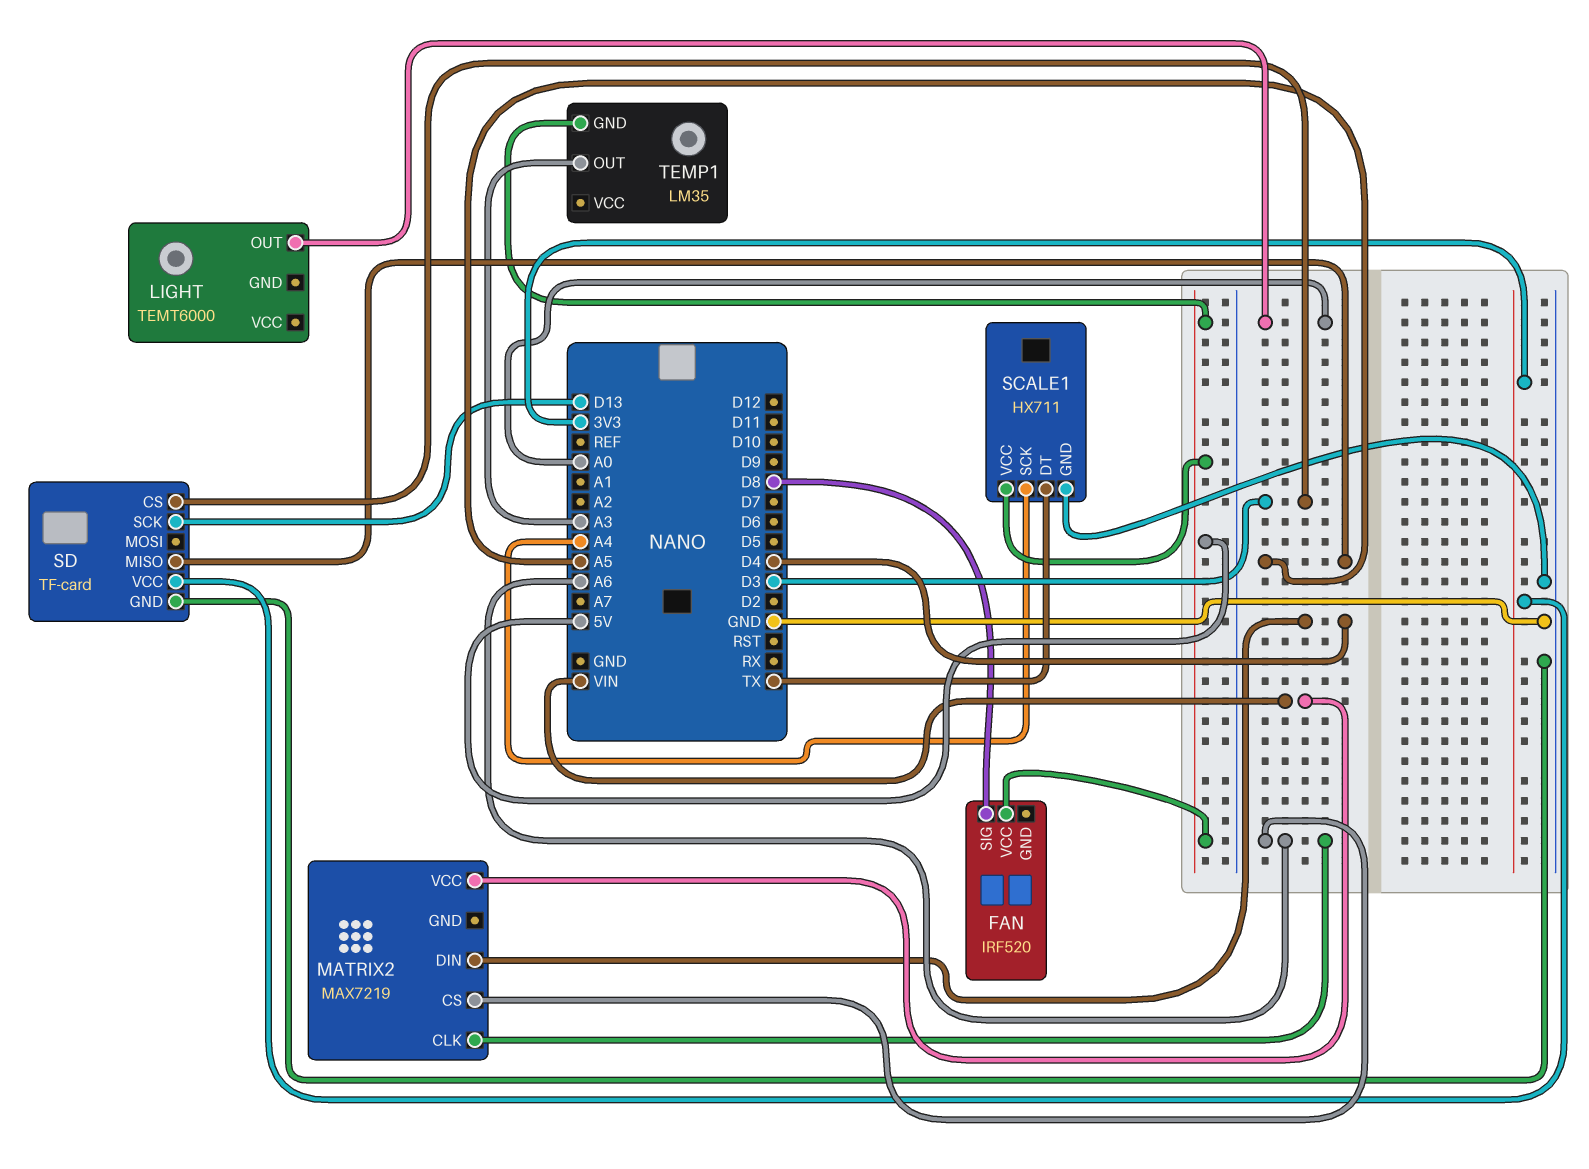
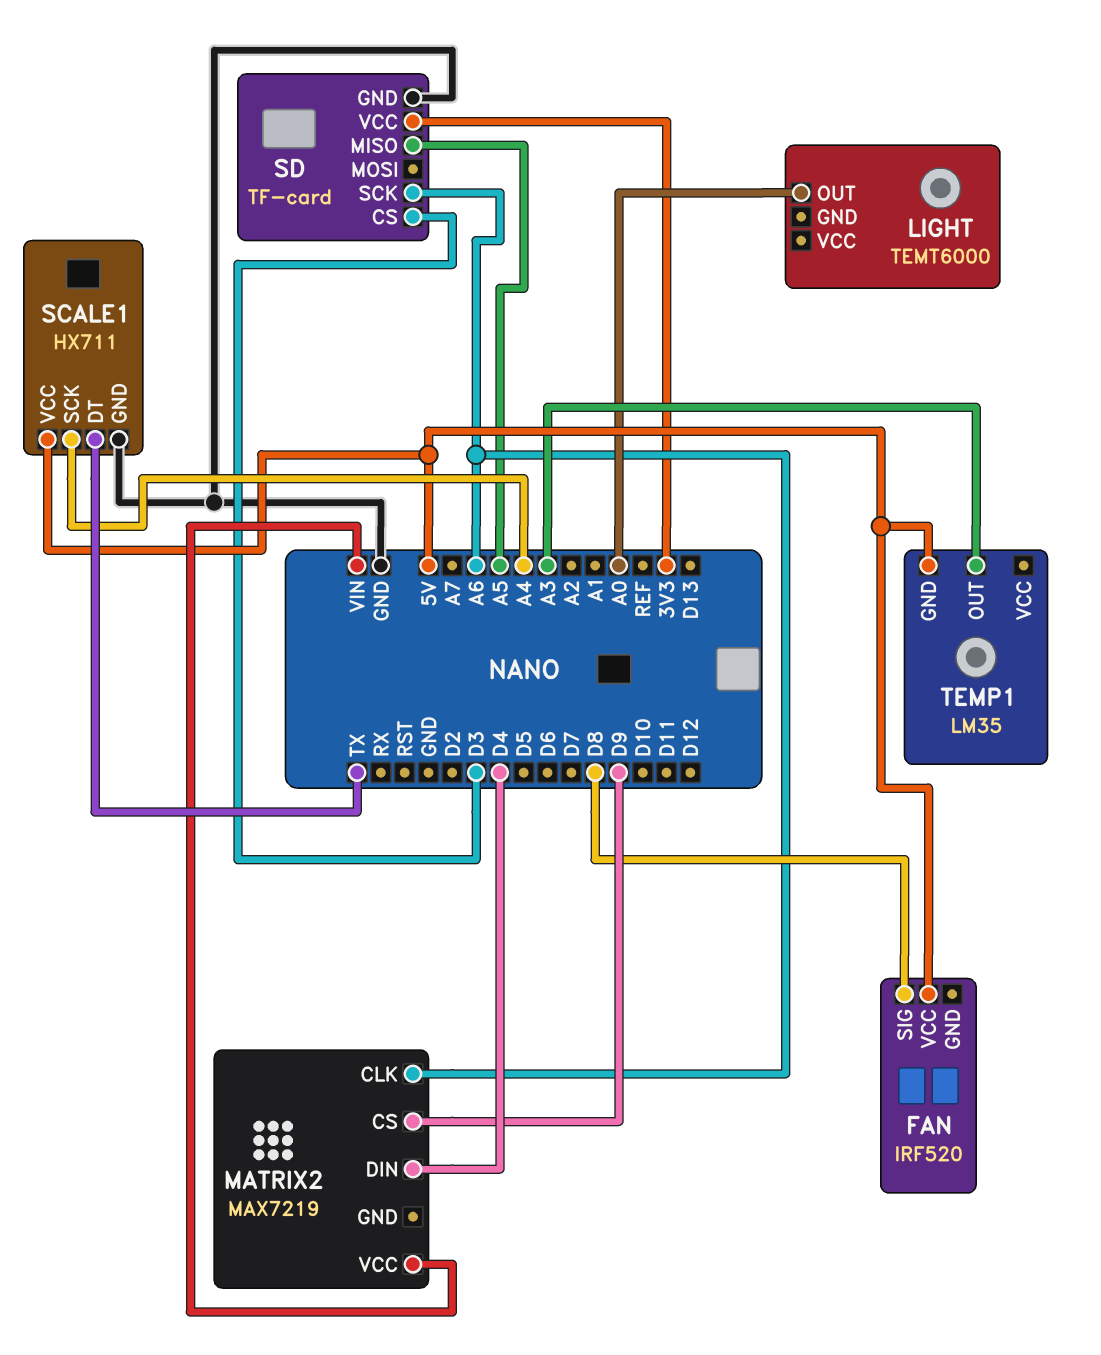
MATRIX2 pin CS: A6 -> D9
SD pin SCK: D13 -> A6

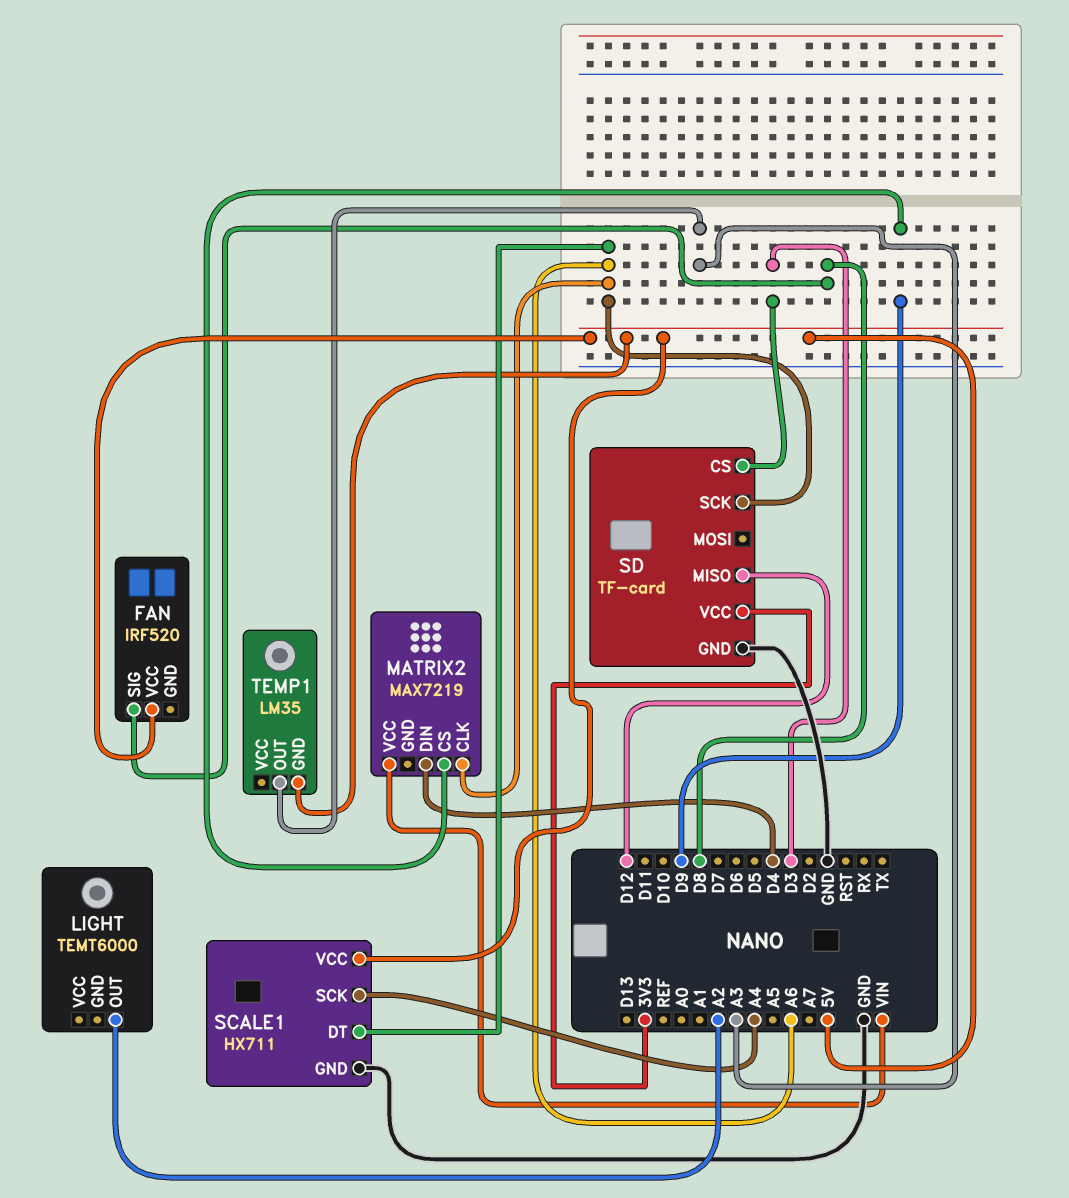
LIGHT pin OUT: A0 -> A2
SCALE1 pin DT: TX -> A6
SD pin MISO: A5 -> D12

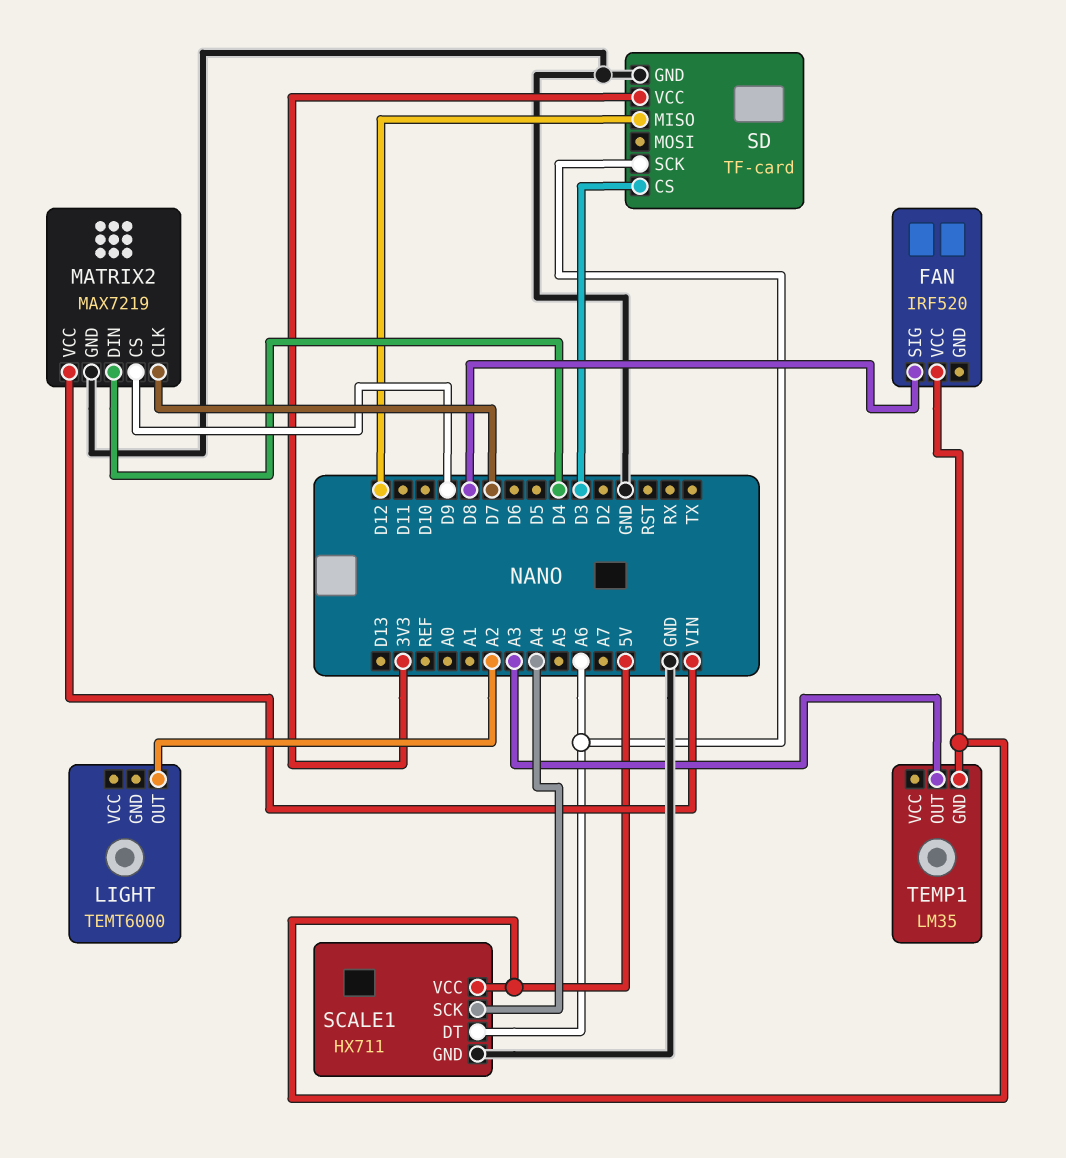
MATRIX2 pin CLK: A6 -> D7
MATRIX2 pin GND: none -> GND

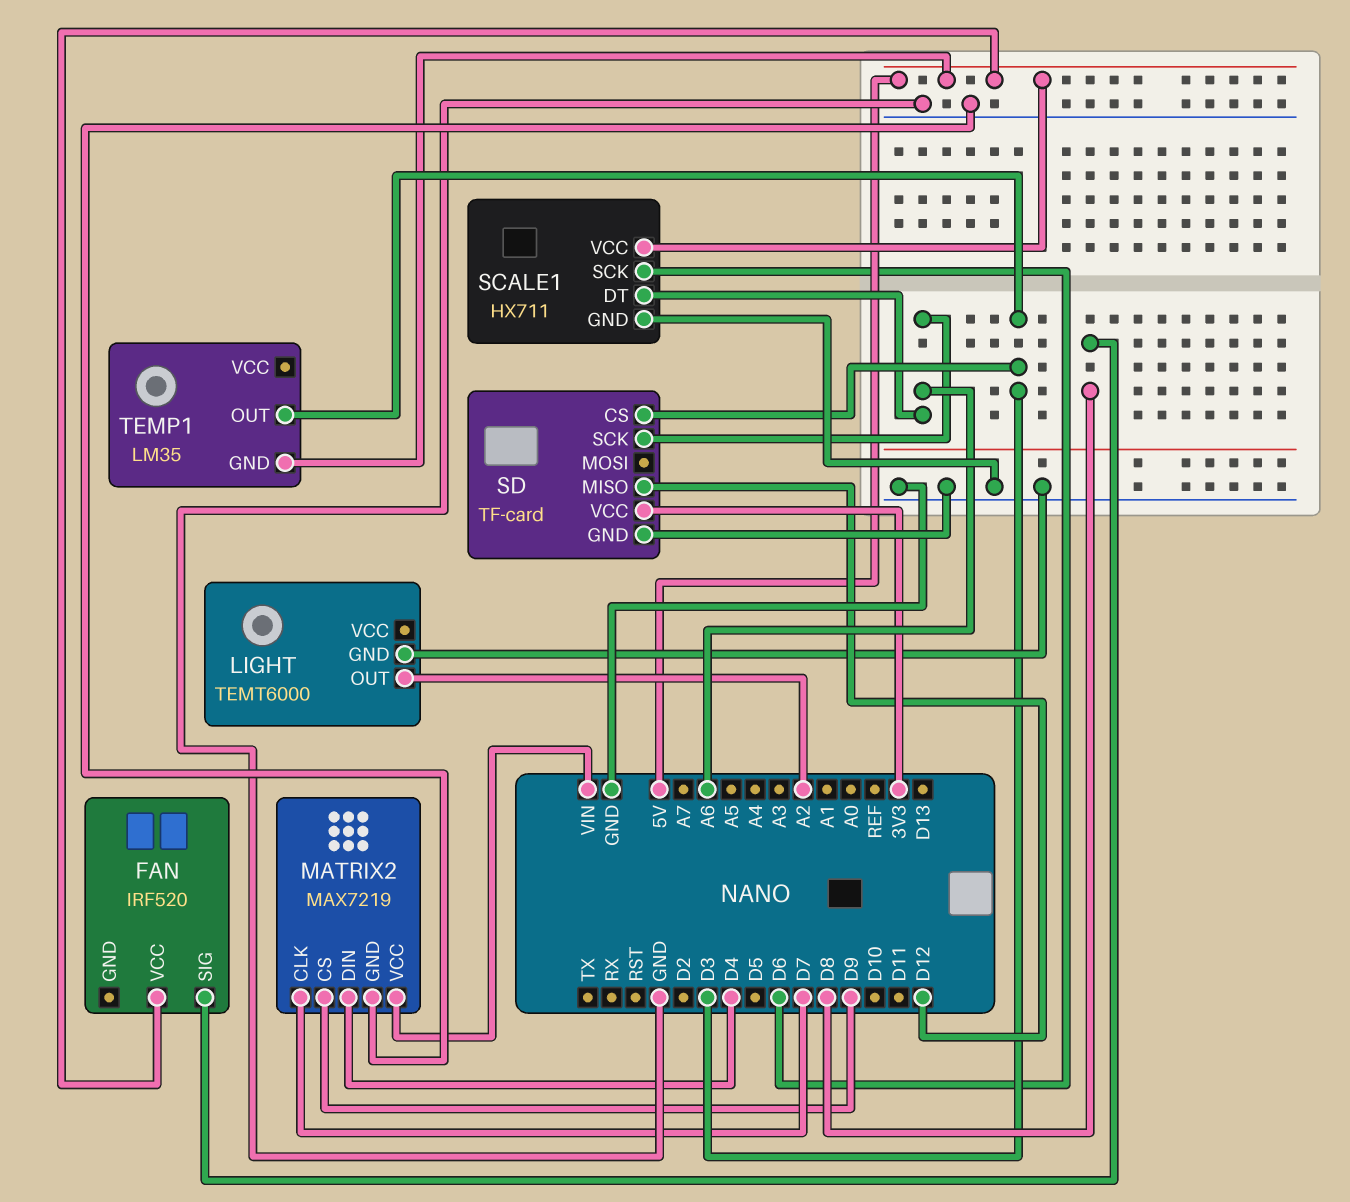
LIGHT pin GND: none -> GND
SCALE1 pin SCK: A4 -> D6
TEMP1 pin OUT: A3 -> D3

